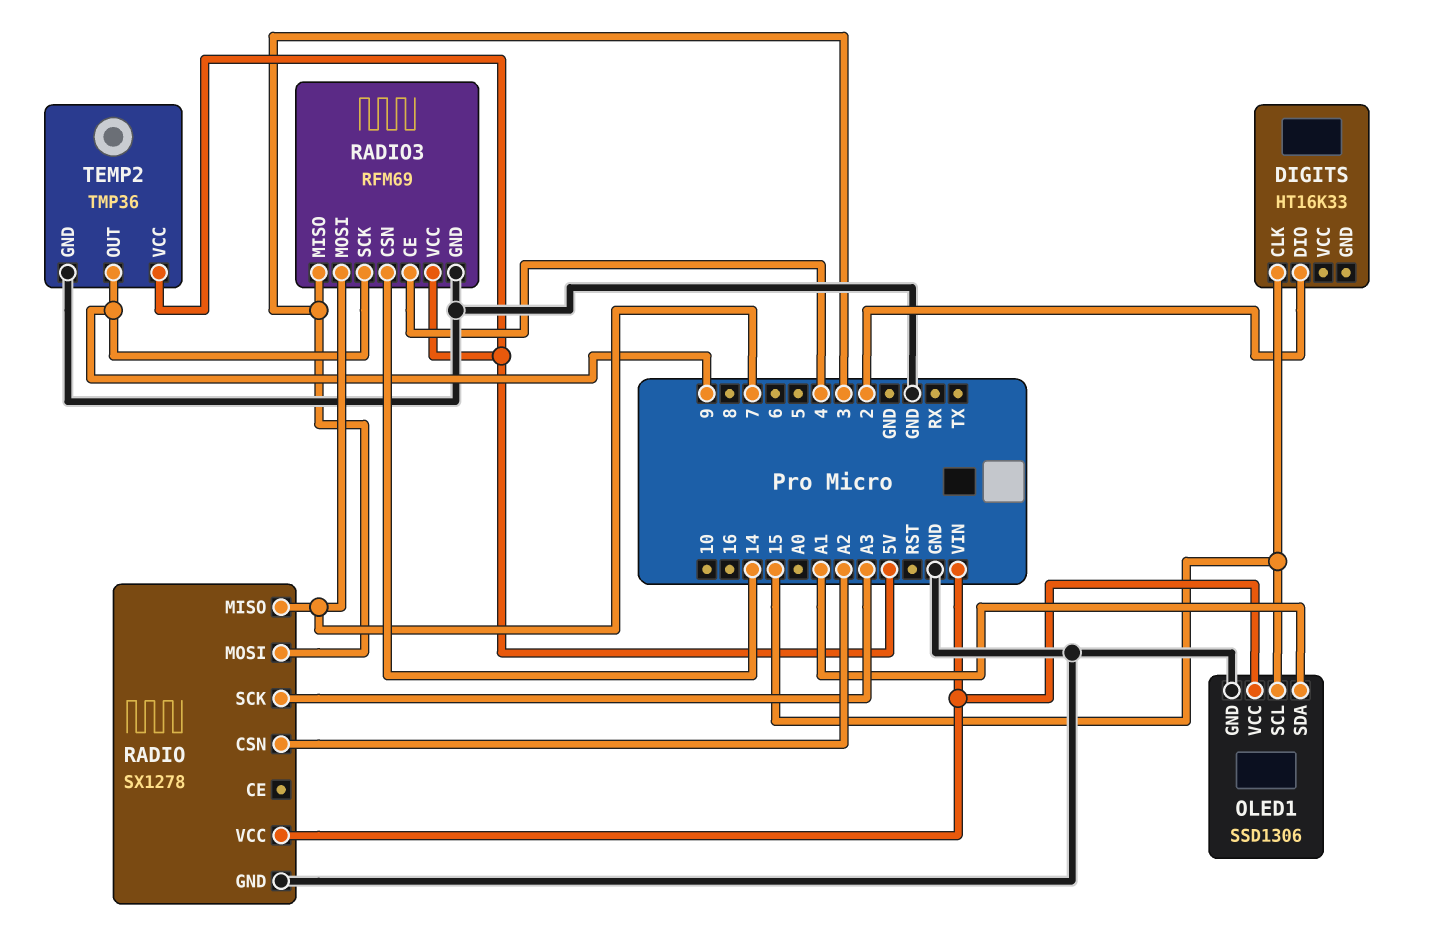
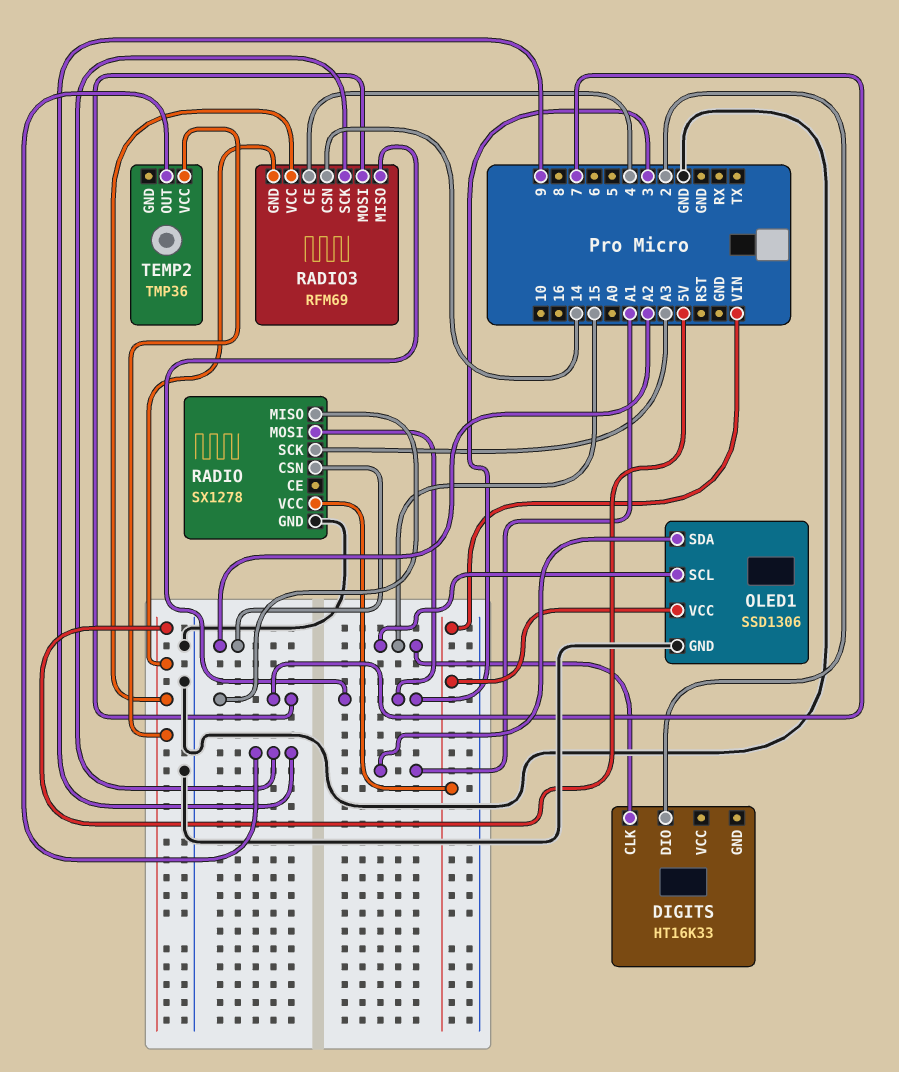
RADIO3 pin GND: GND -> 5V
TEMP2 pin GND: GND -> none

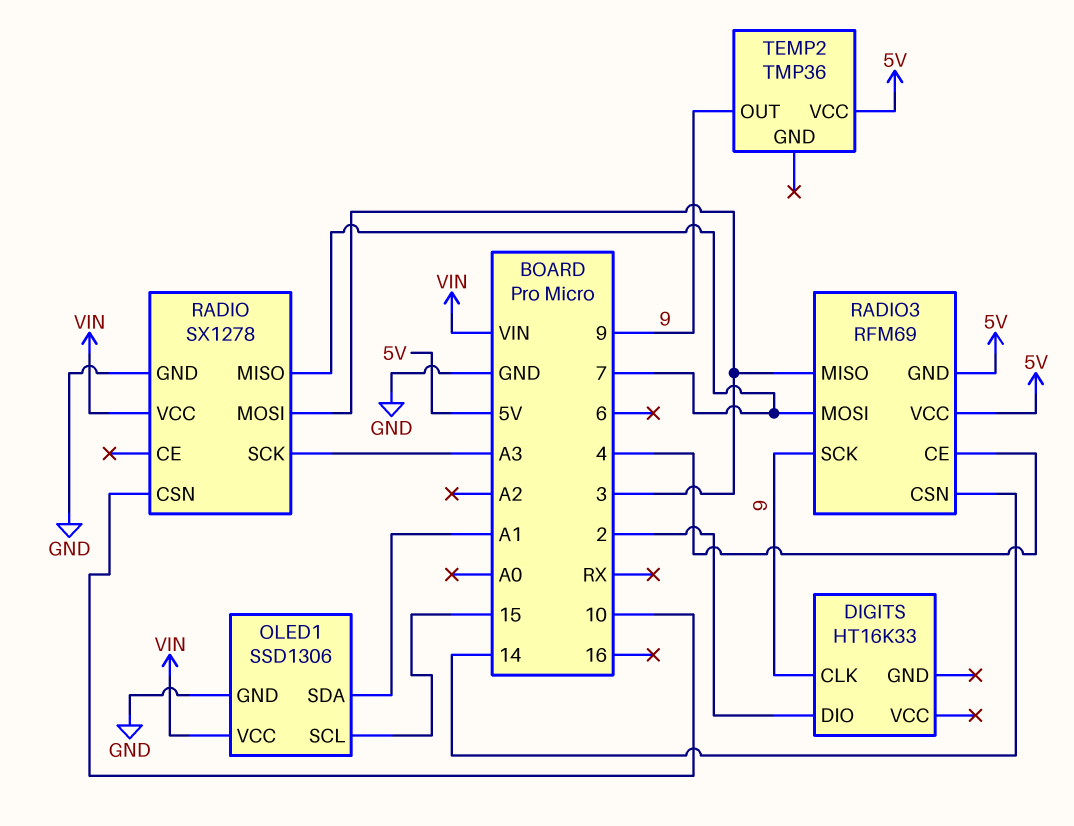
DIGITS pin CLK: 15 -> 9
RADIO pin CSN: A2 -> 10

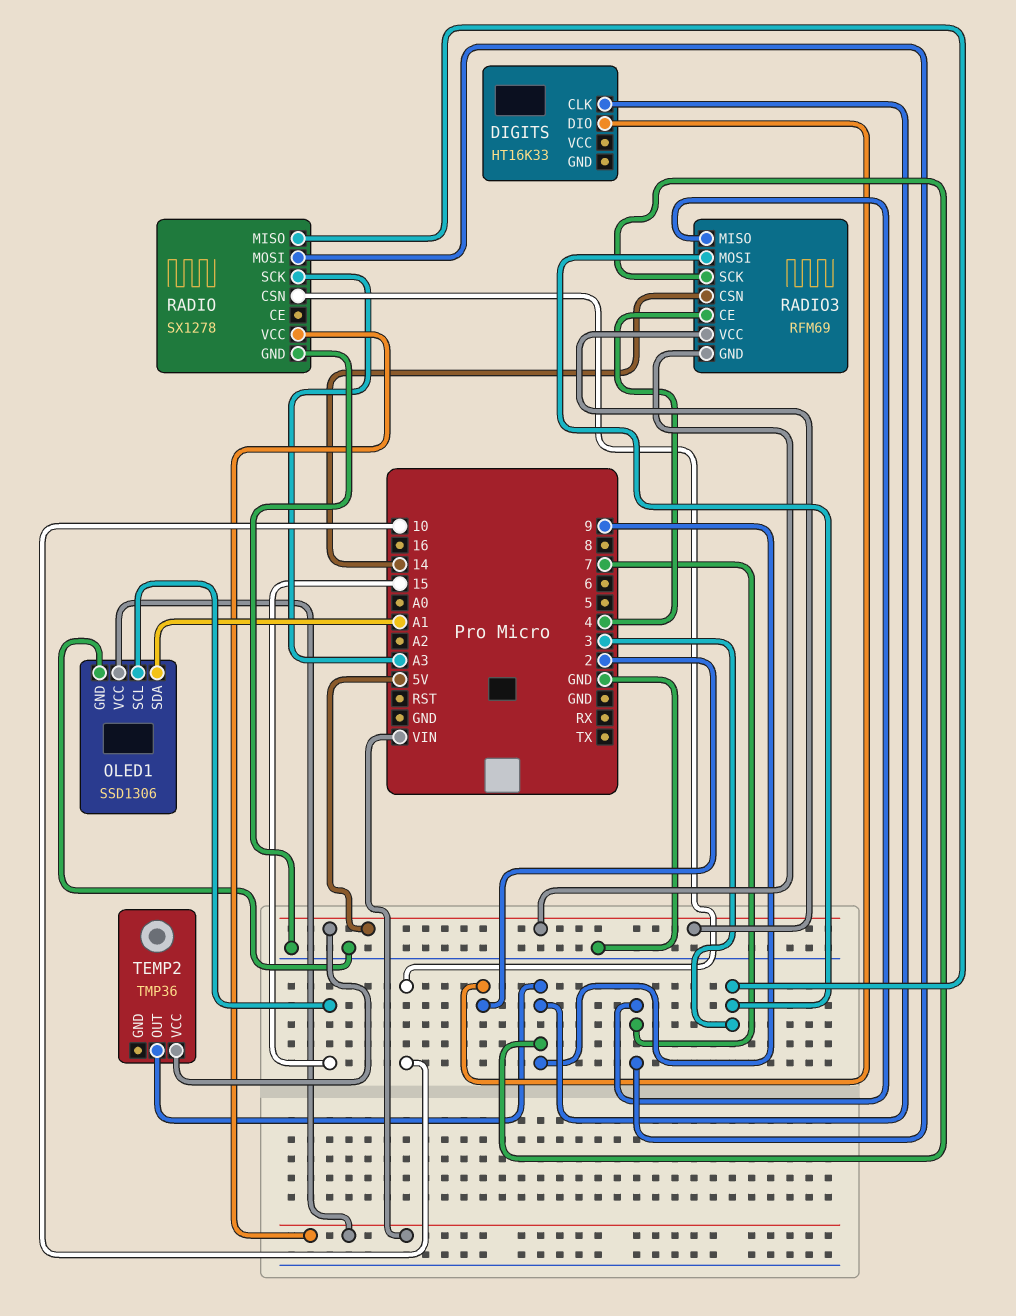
RADIO pin MISO: 7 -> 3
RADIO pin MOSI: 3 -> 7
RADIO3 pin MISO: 3 -> 7
RADIO3 pin MOSI: 7 -> 3

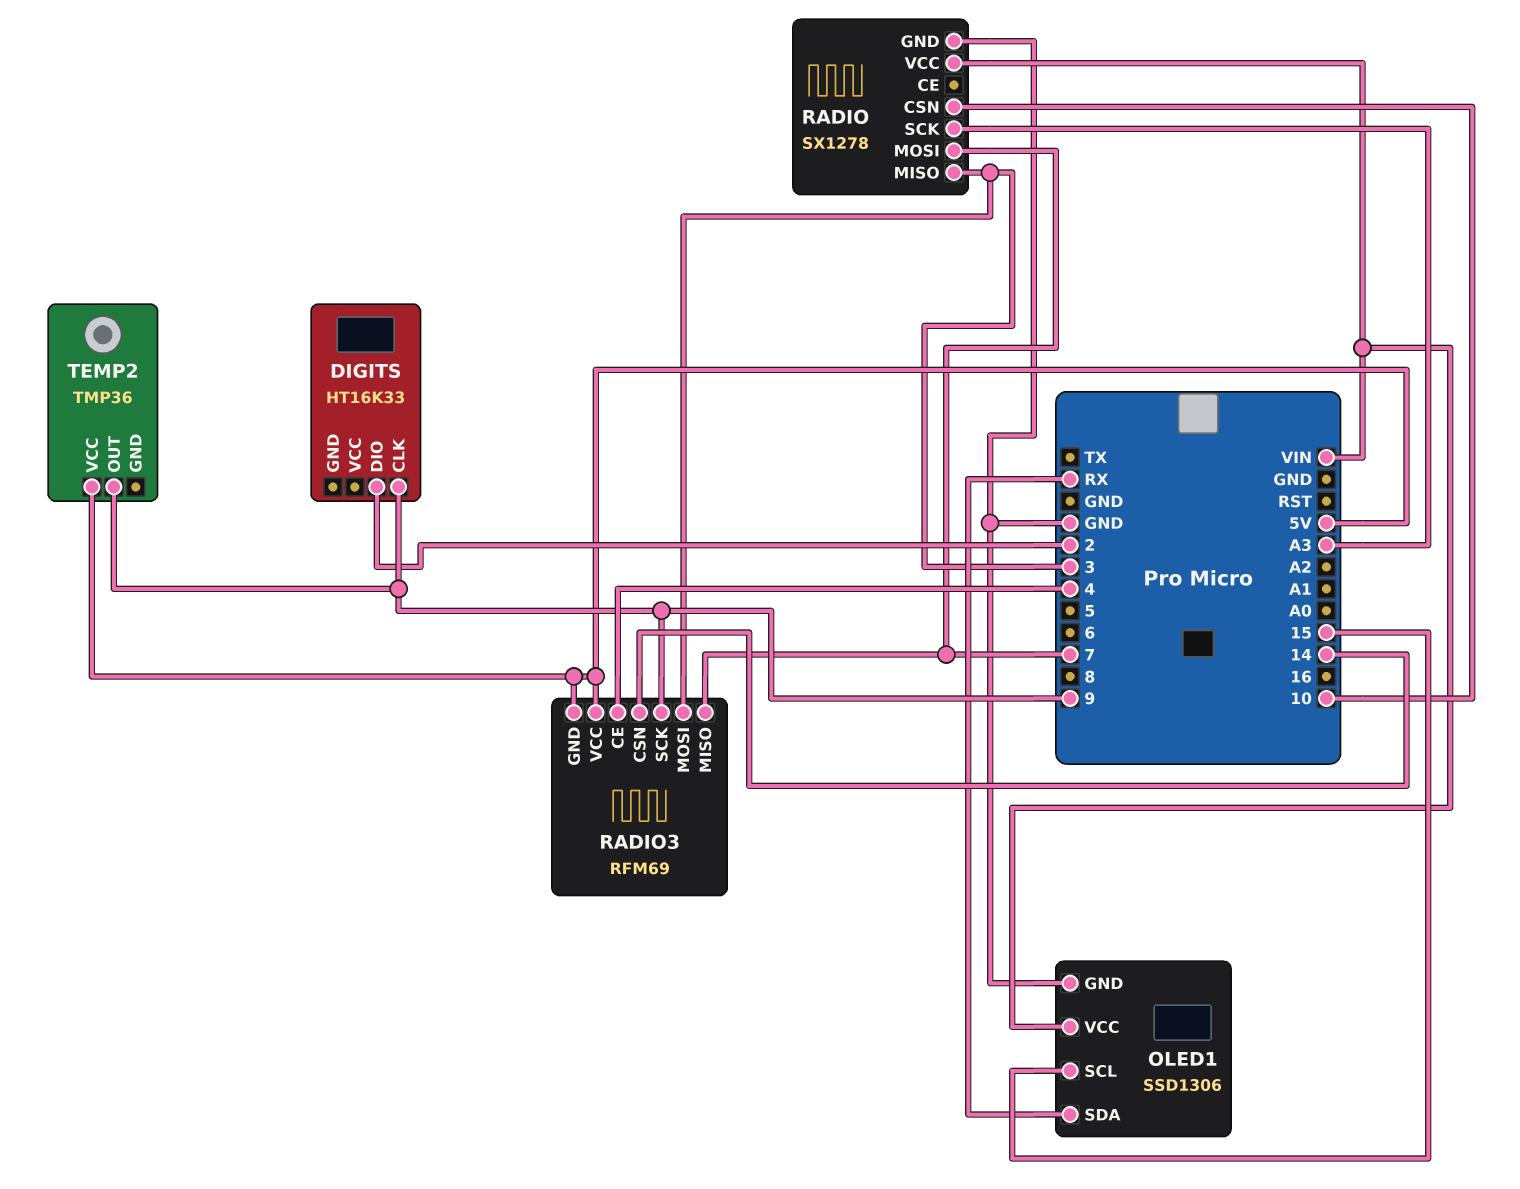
OLED1 pin SDA: A1 -> RX

